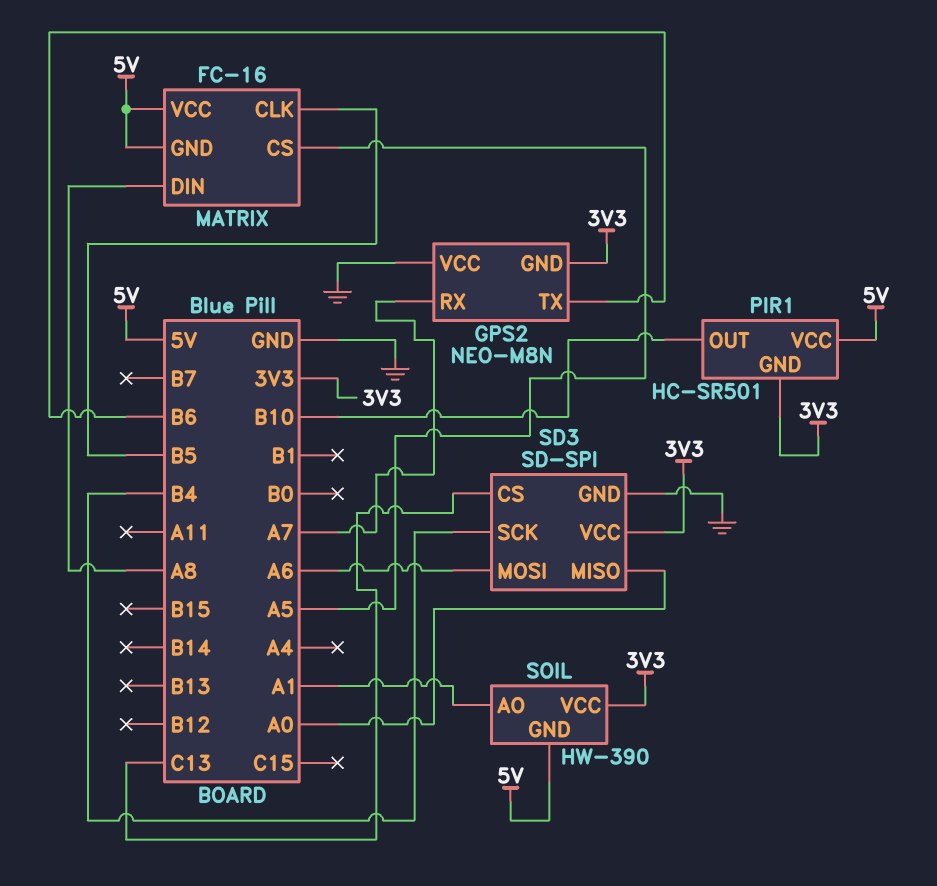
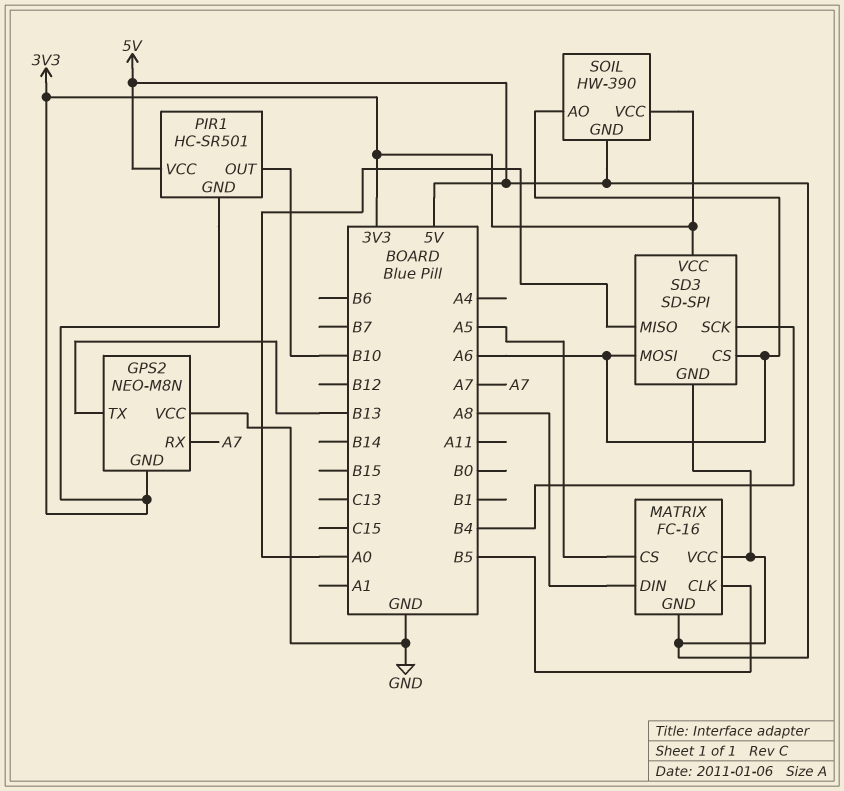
GPS2 pin TX: B6 -> B13
SD3 pin CS: C13 -> A6
SD3 pin GND: GND -> 5V
SOIL pin AO: A1 -> A6

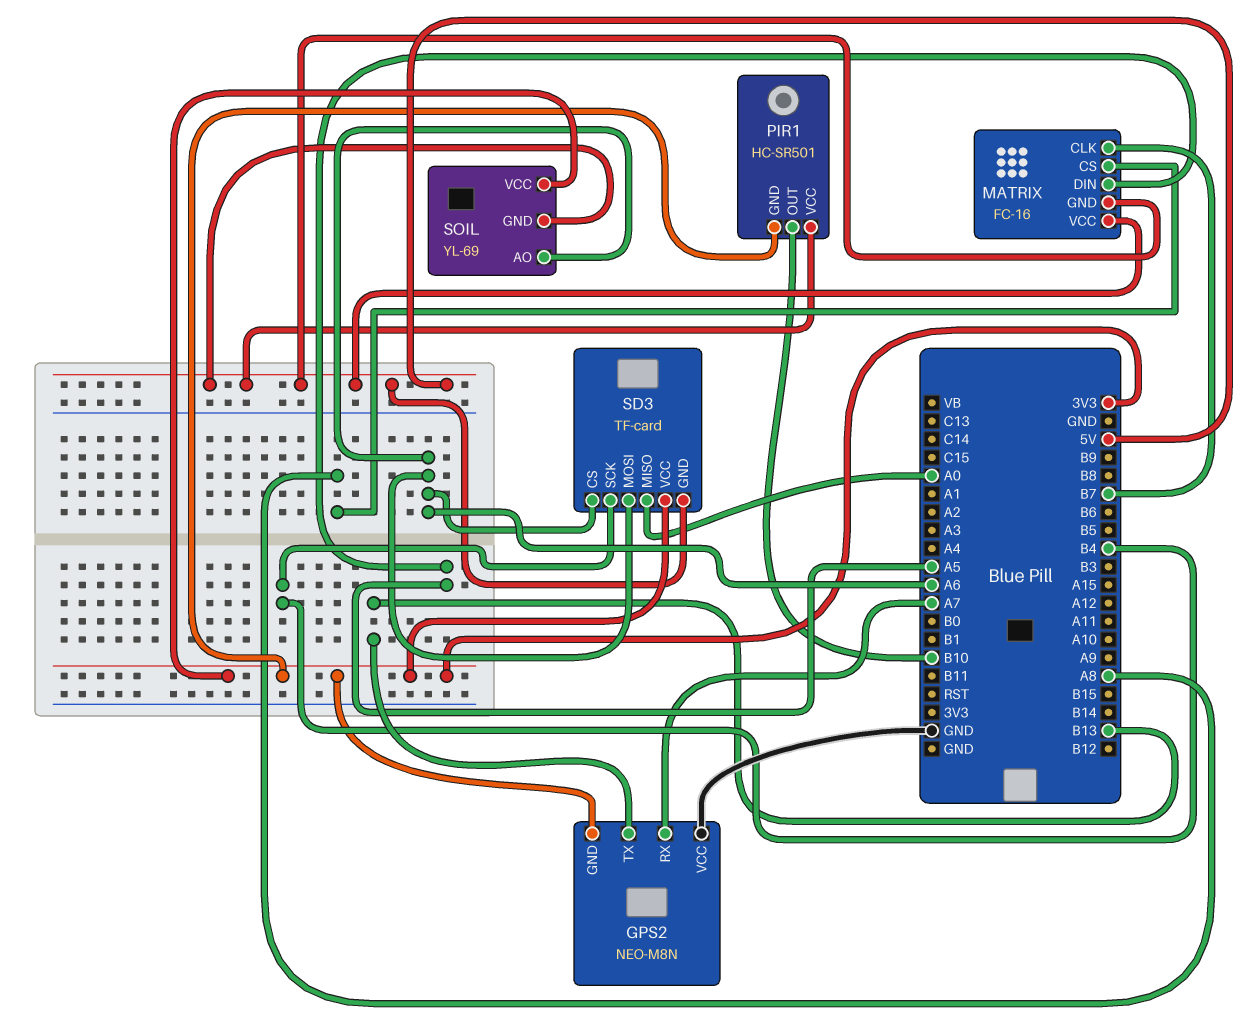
MATRIX pin CLK: B5 -> B7
MATRIX pin CS: A5 -> A8
MATRIX pin DIN: A8 -> A5
SD3: SD-SPI -> TF-card
SOIL: HW-390 -> YL-69

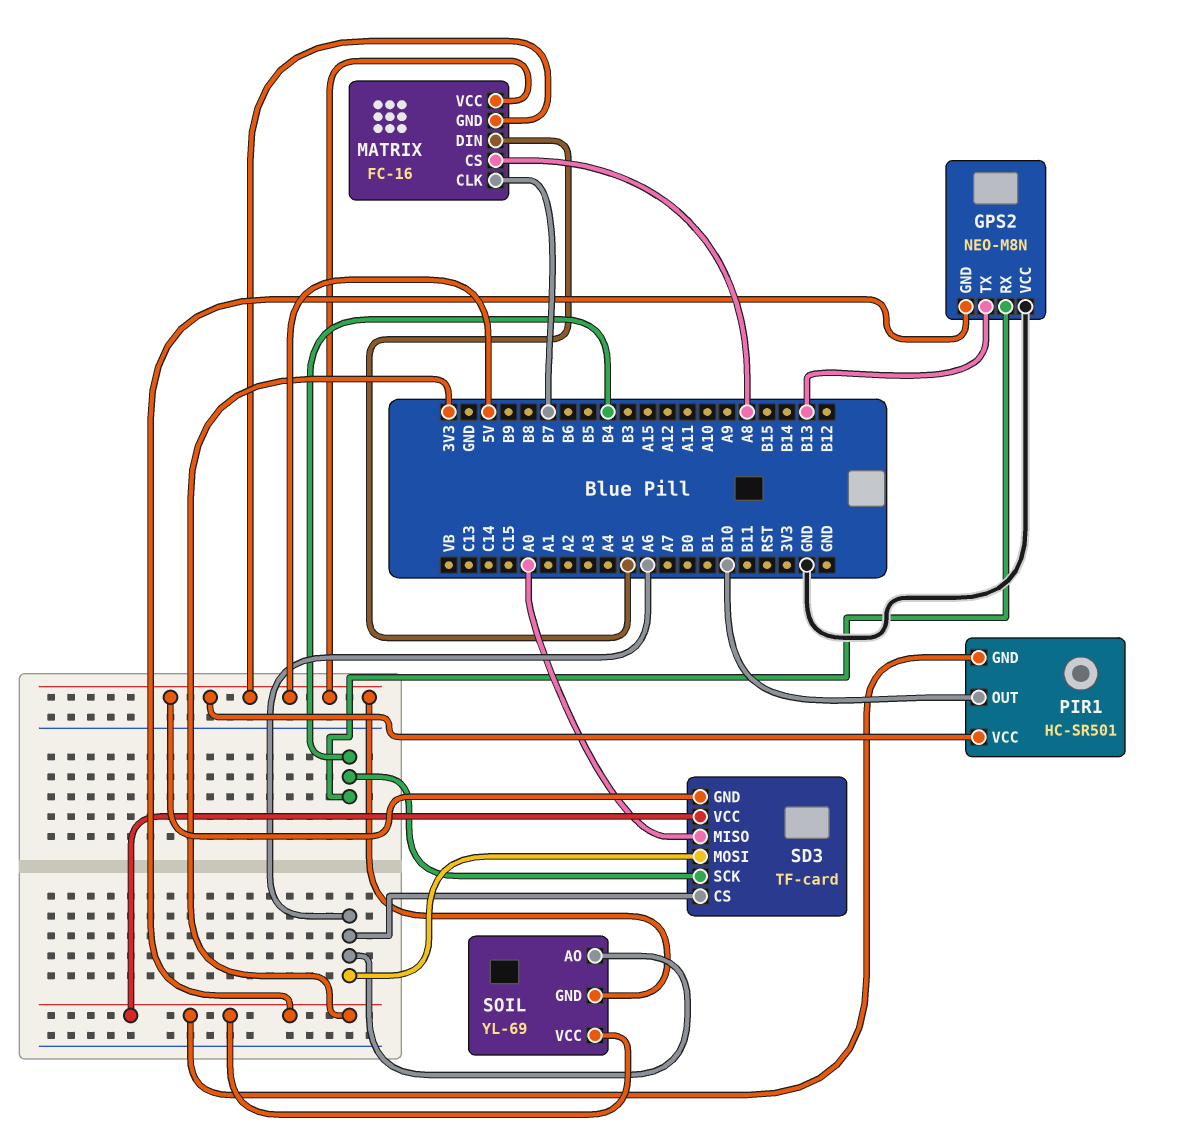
GPS2 pin RX: A7 -> B4

